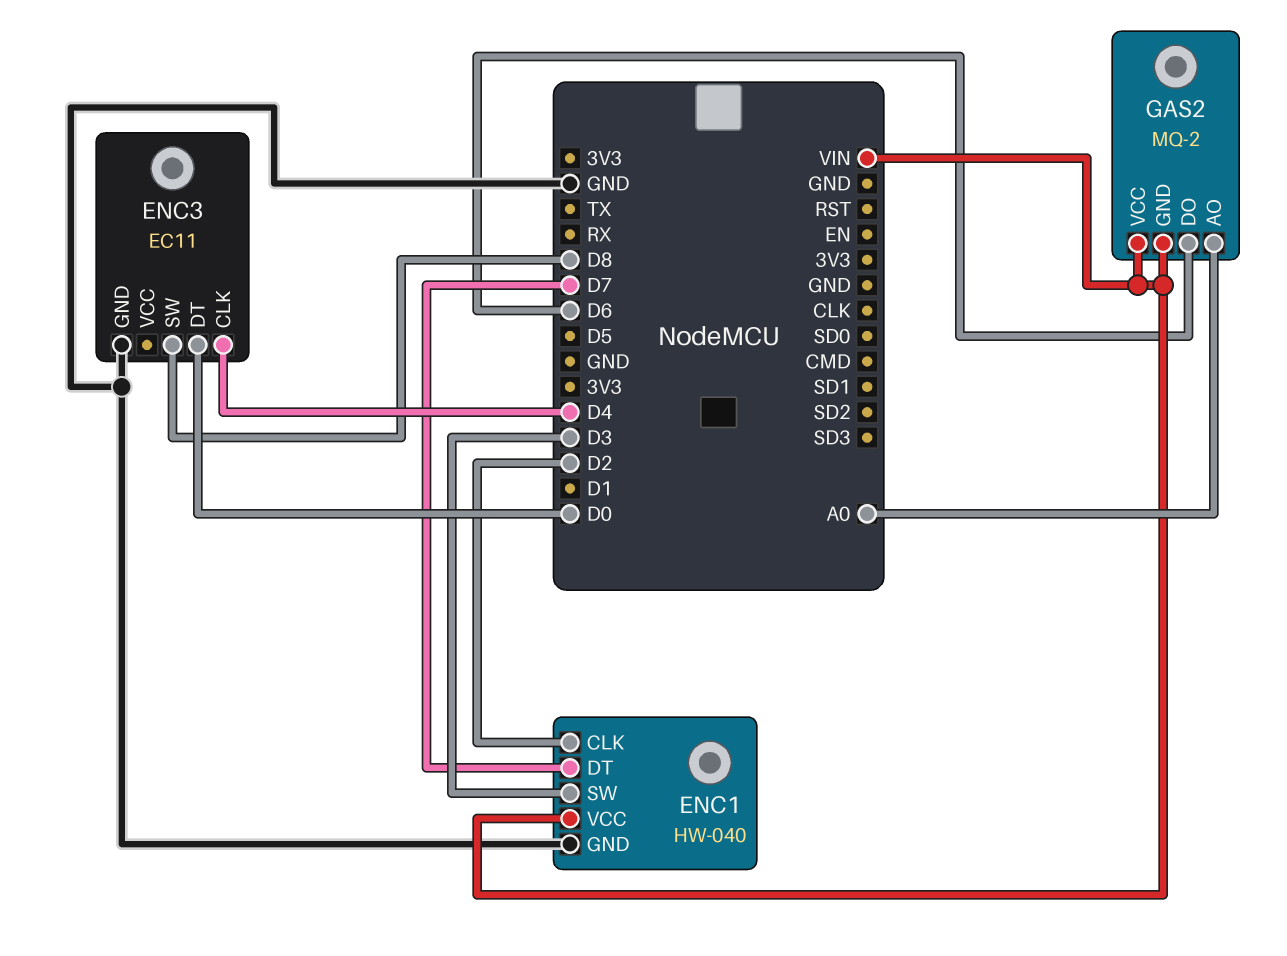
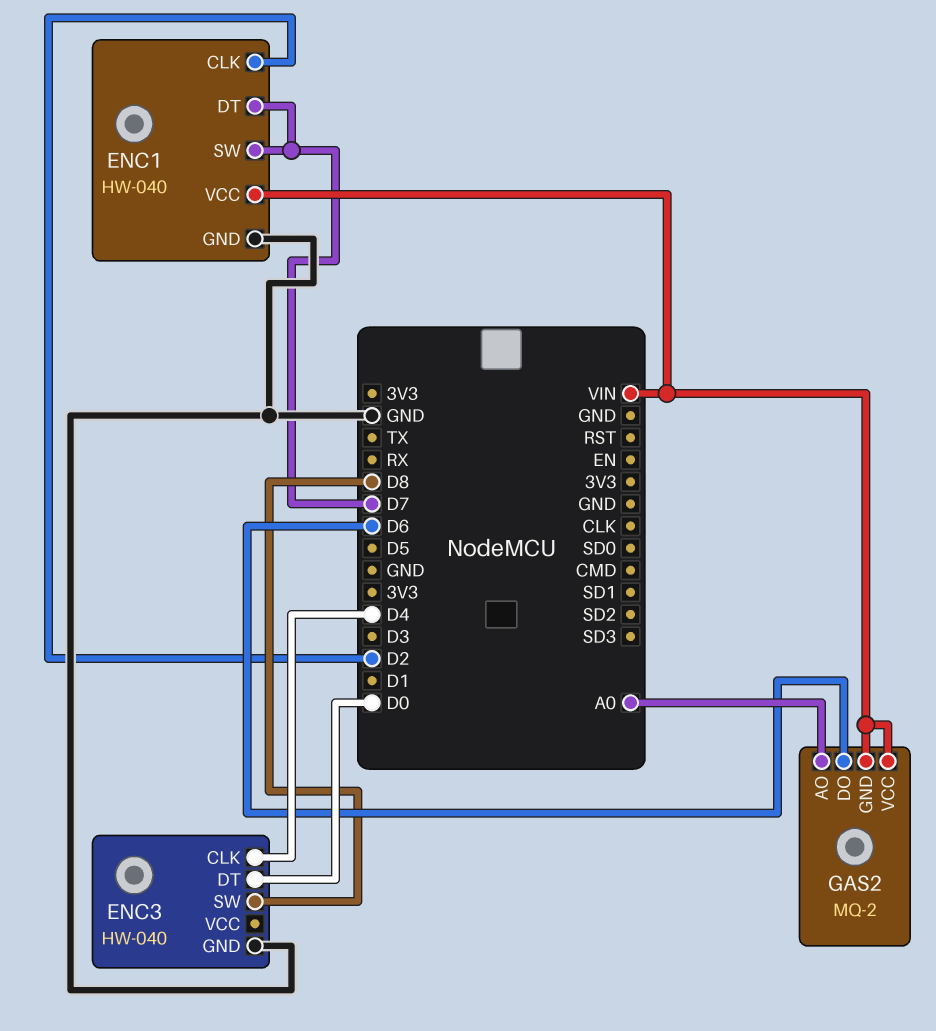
ENC1 pin SW: D3 -> D7
ENC3: EC11 -> HW-040

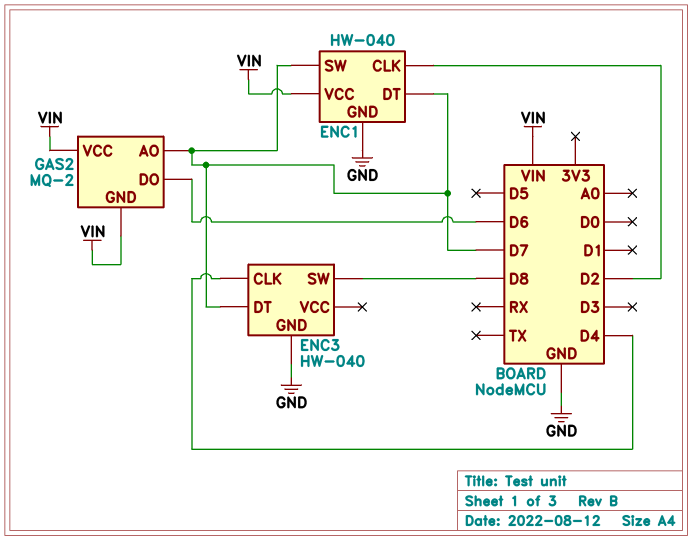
ENC3 pin DT: D0 -> D7
GAS2 pin AO: A0 -> D7

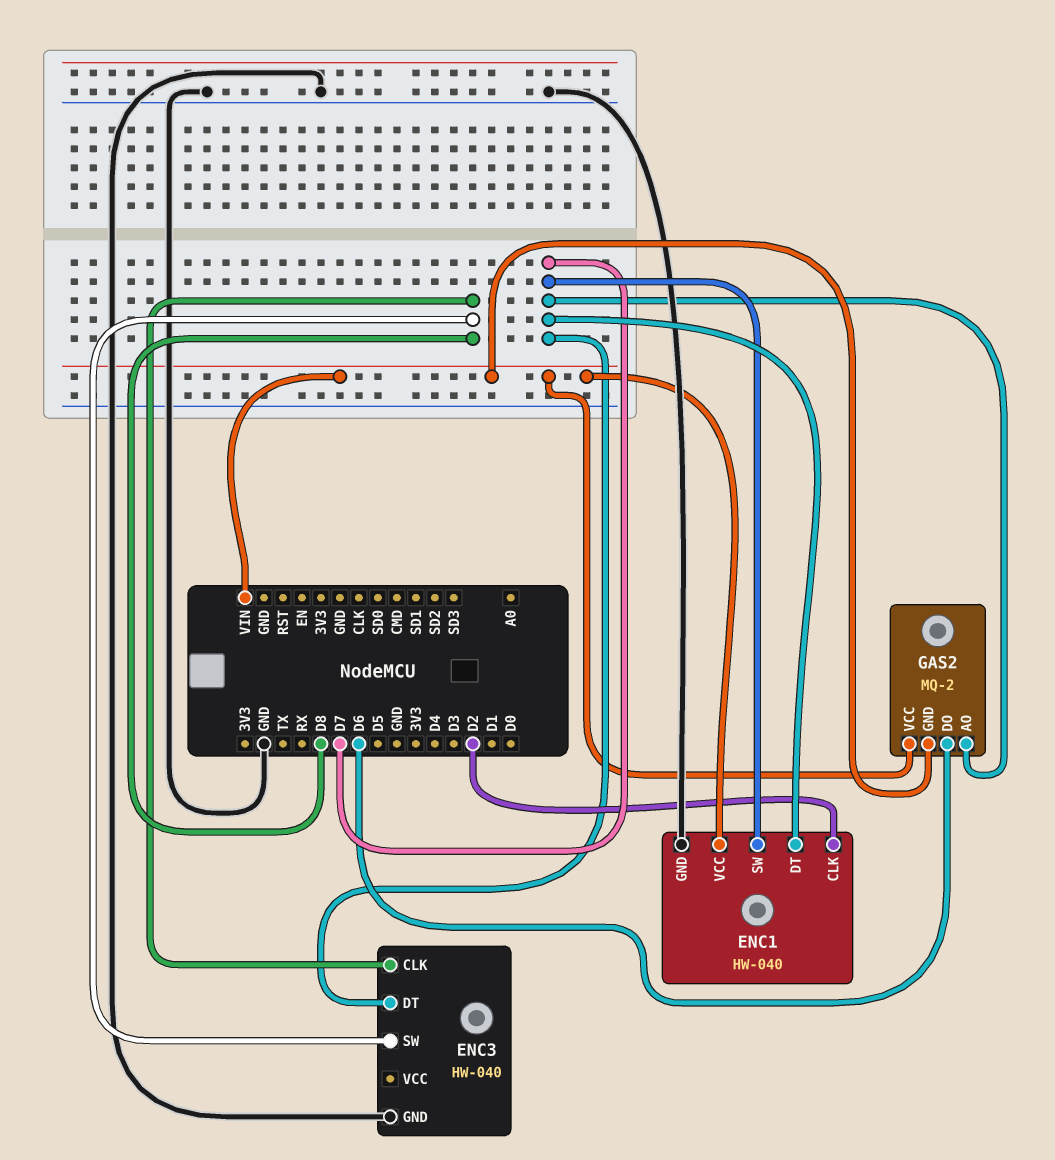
ENC3 pin CLK: D4 -> D8

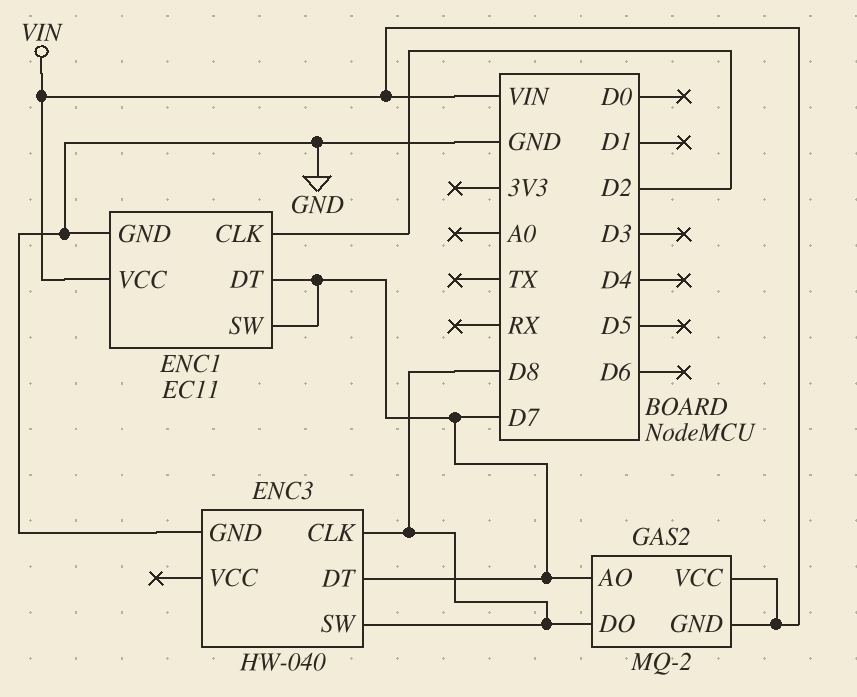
ENC1: HW-040 -> EC11
GAS2 pin DO: D6 -> D8

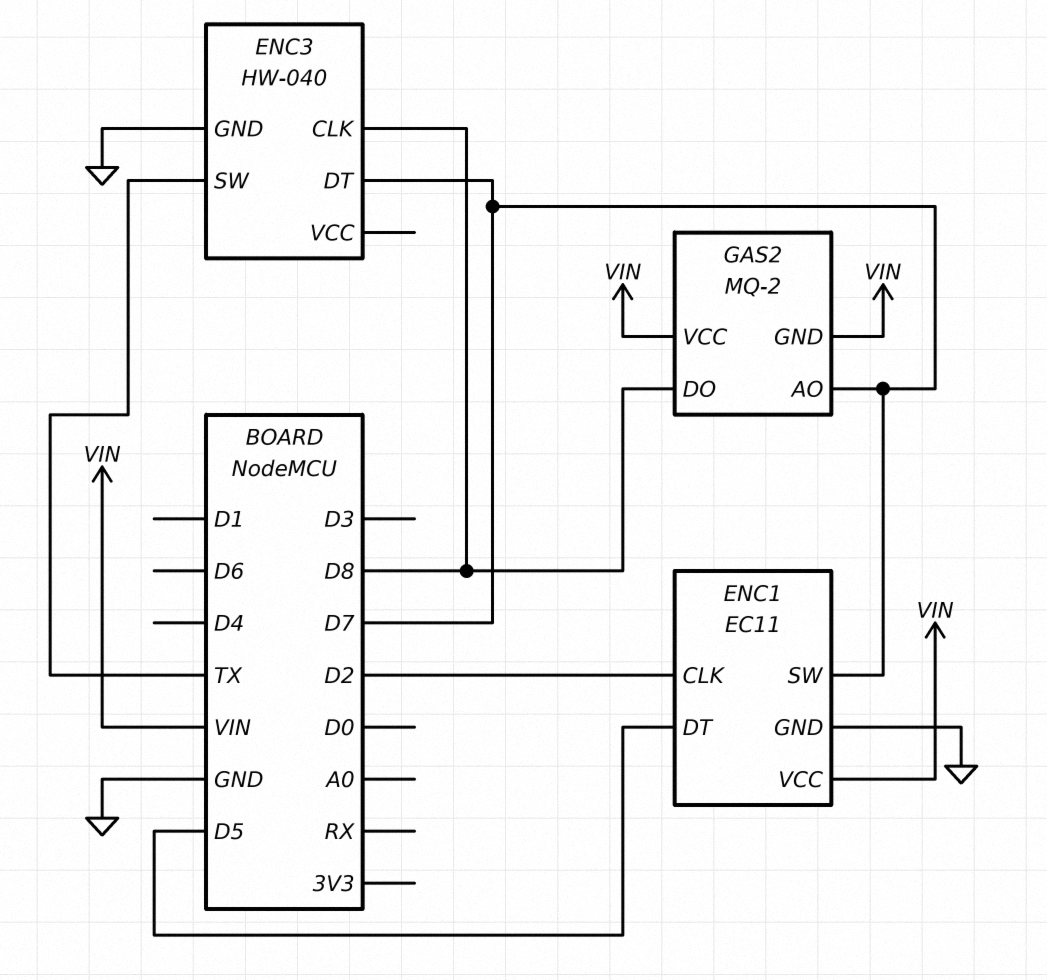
ENC1 pin DT: D7 -> D5
ENC3 pin SW: D8 -> TX

